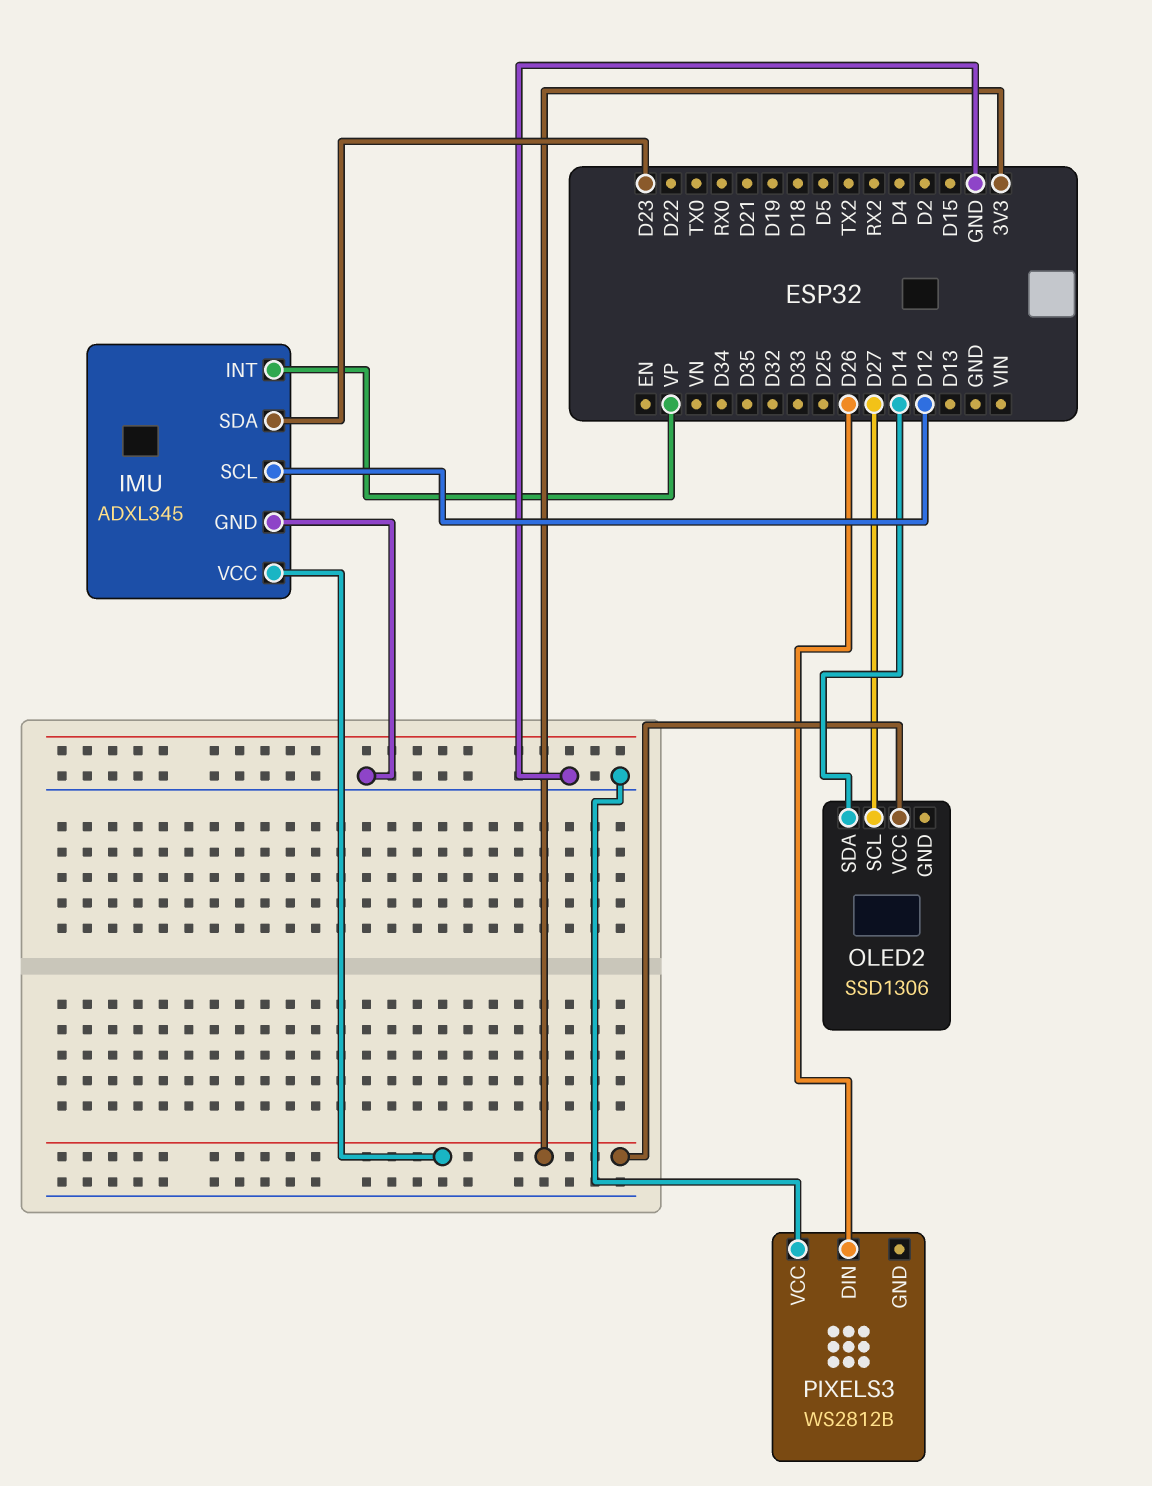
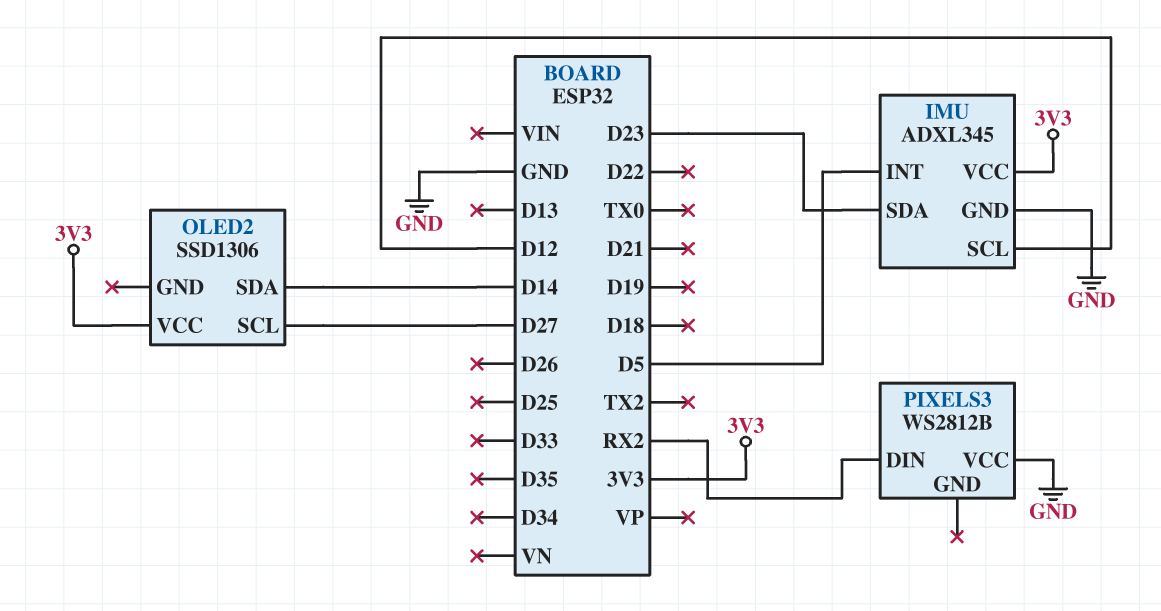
IMU pin INT: VP -> D5
PIXELS3 pin DIN: D26 -> RX2

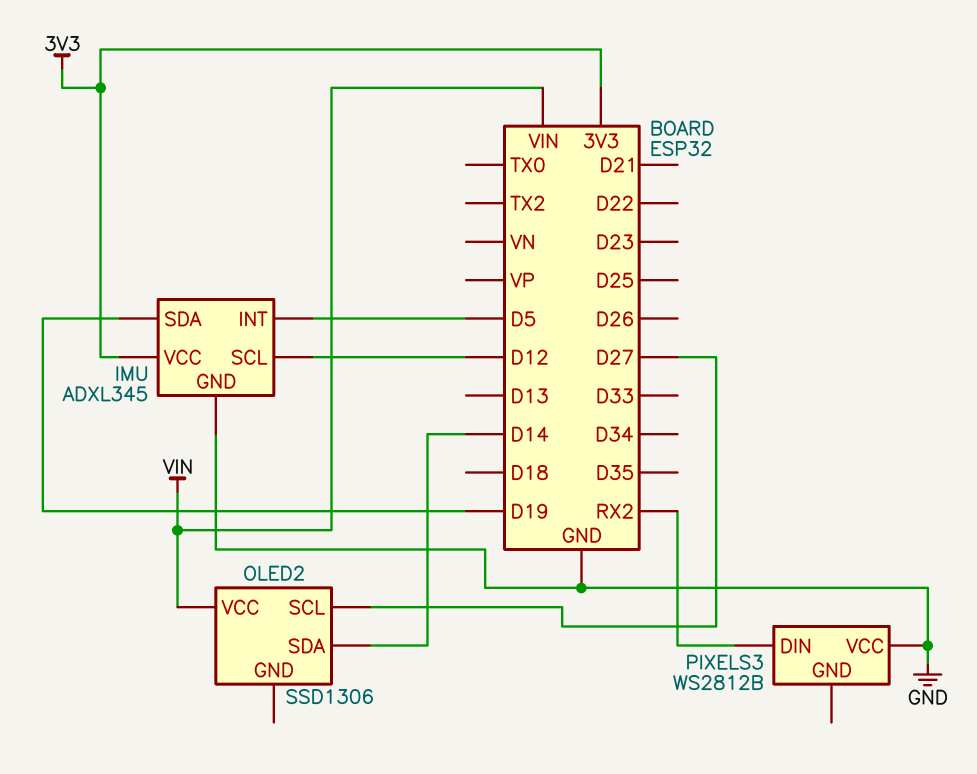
IMU pin SDA: D23 -> D19
OLED2 pin VCC: 3V3 -> VIN

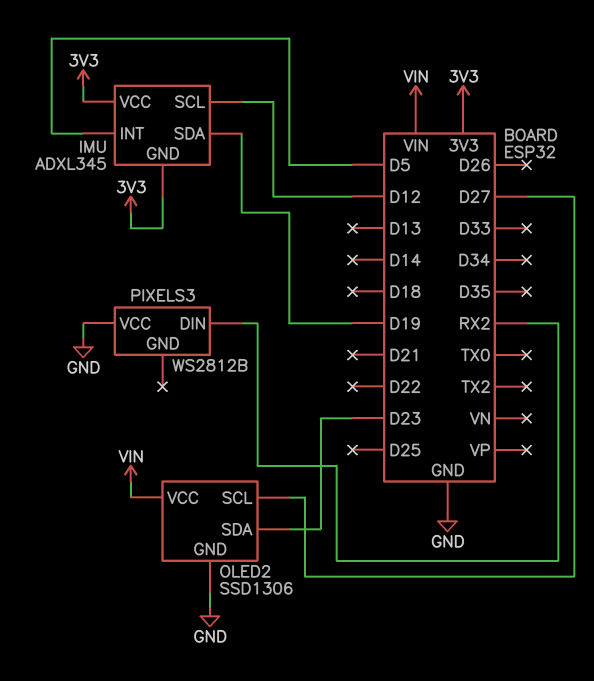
IMU pin GND: GND -> 3V3
OLED2 pin GND: none -> GND
OLED2 pin SDA: D14 -> D23

